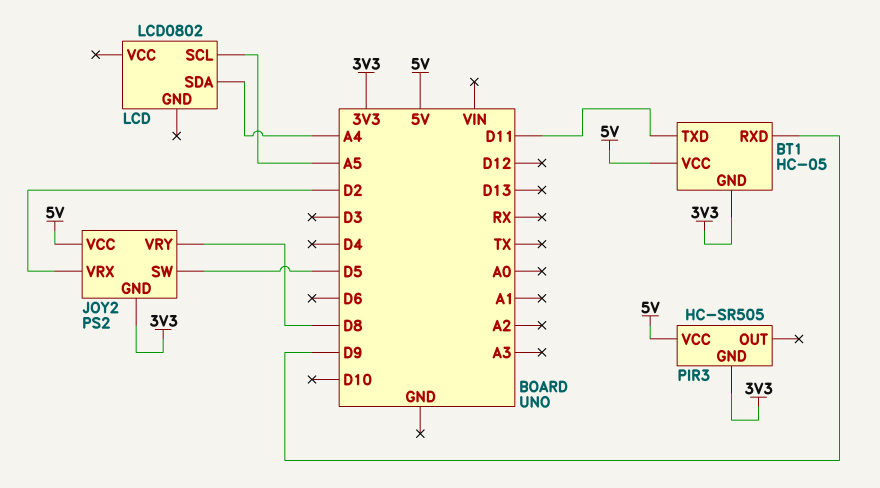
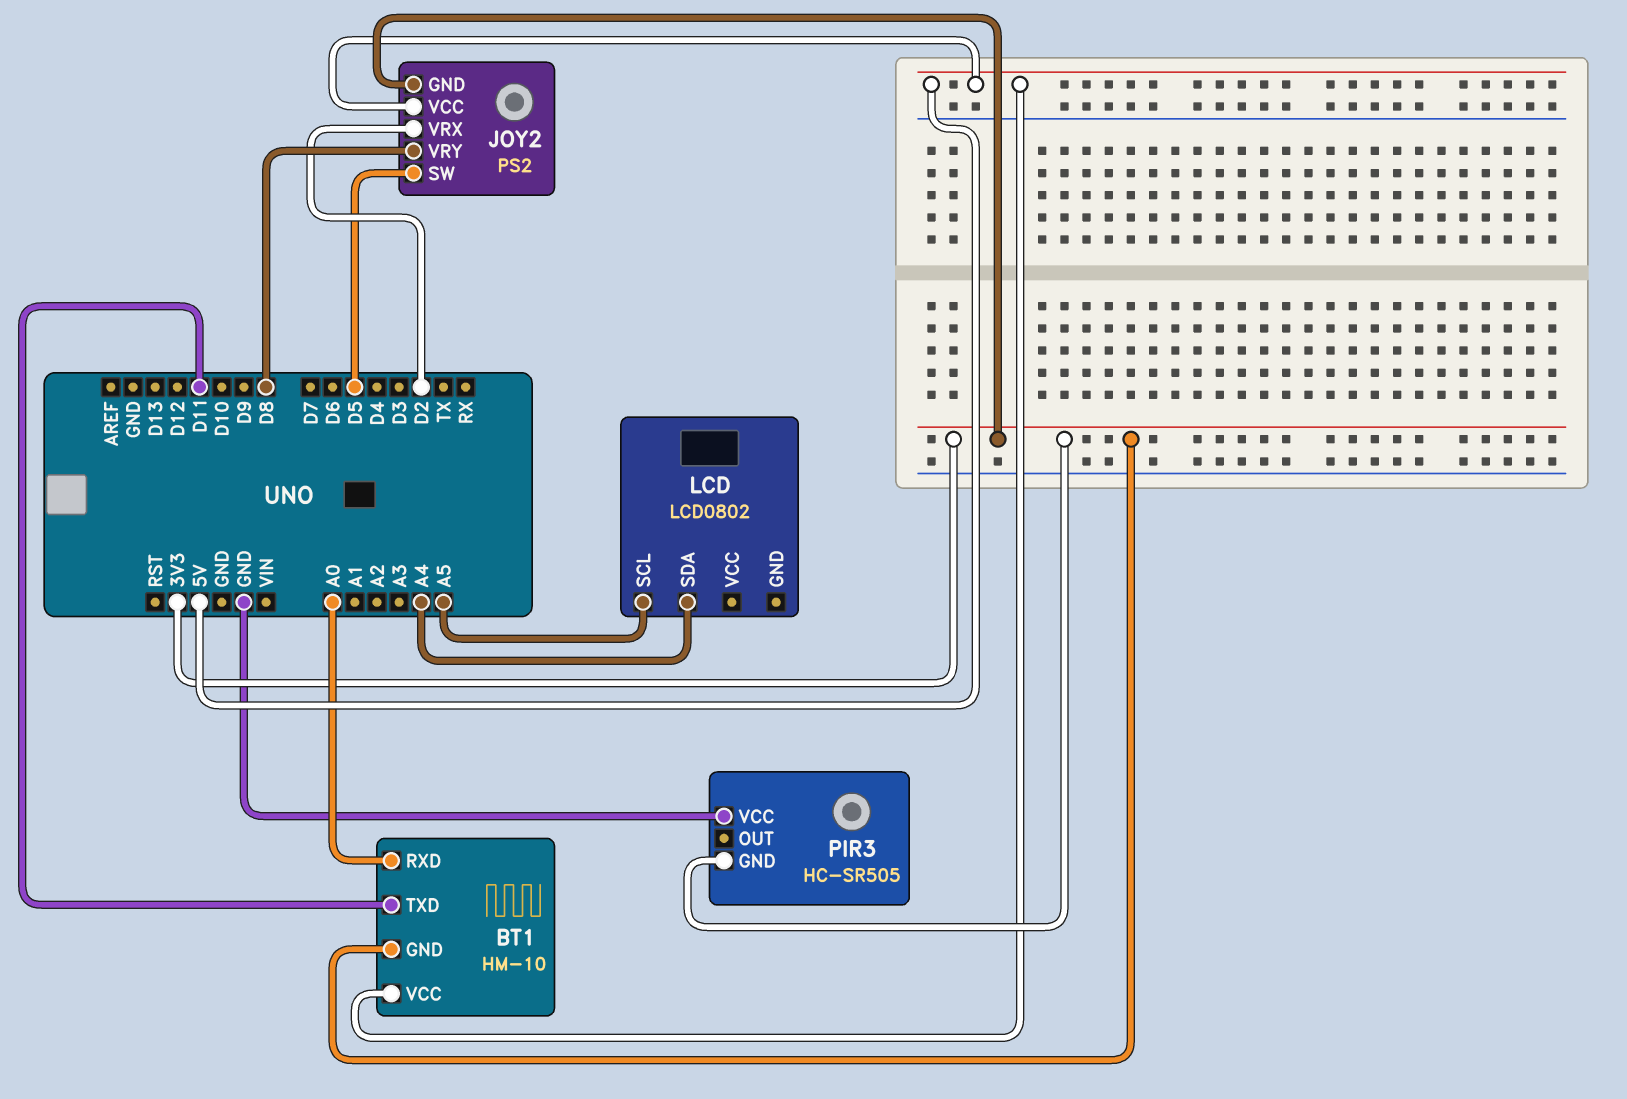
BT1: HC-05 -> HM-10
BT1 pin RXD: D9 -> A0
PIR3 pin VCC: 5V -> GND

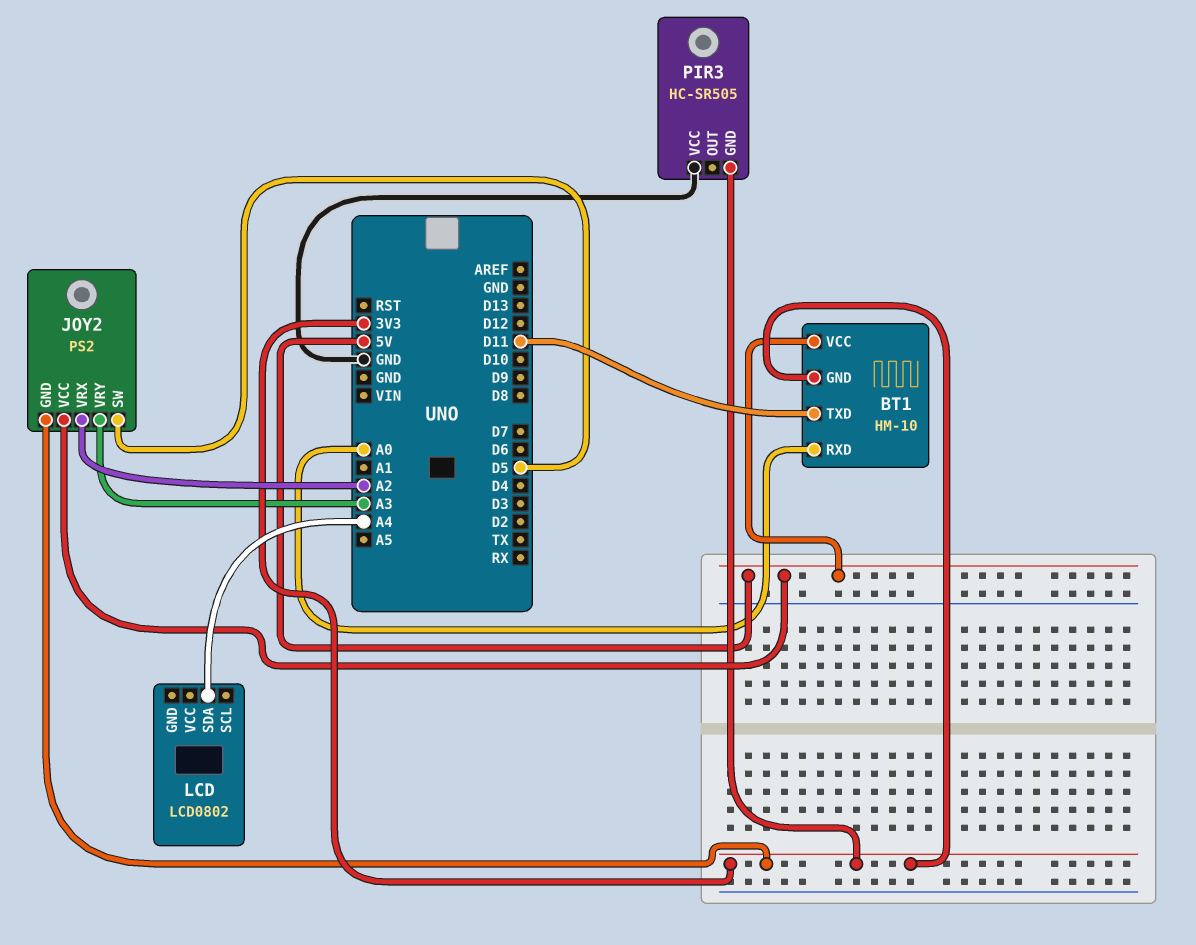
JOY2 pin VRX: D2 -> A2
JOY2 pin VRY: D8 -> A3
LCD pin SCL: A5 -> none

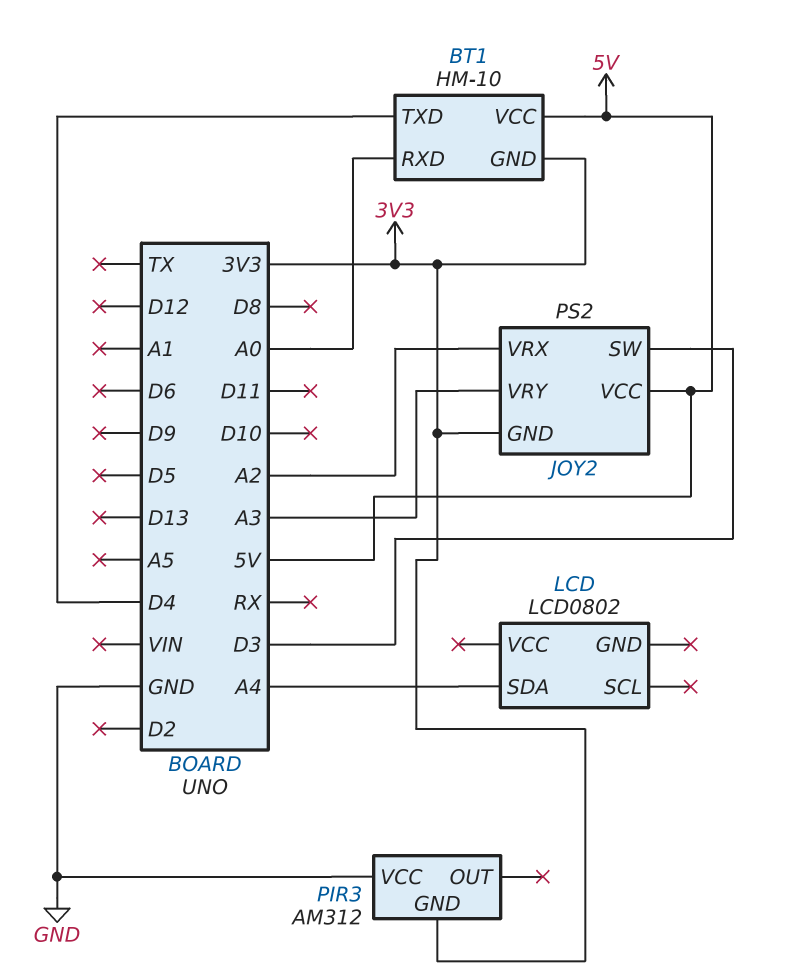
BT1 pin TXD: D11 -> D4
JOY2 pin SW: D5 -> D3
PIR3: HC-SR505 -> AM312

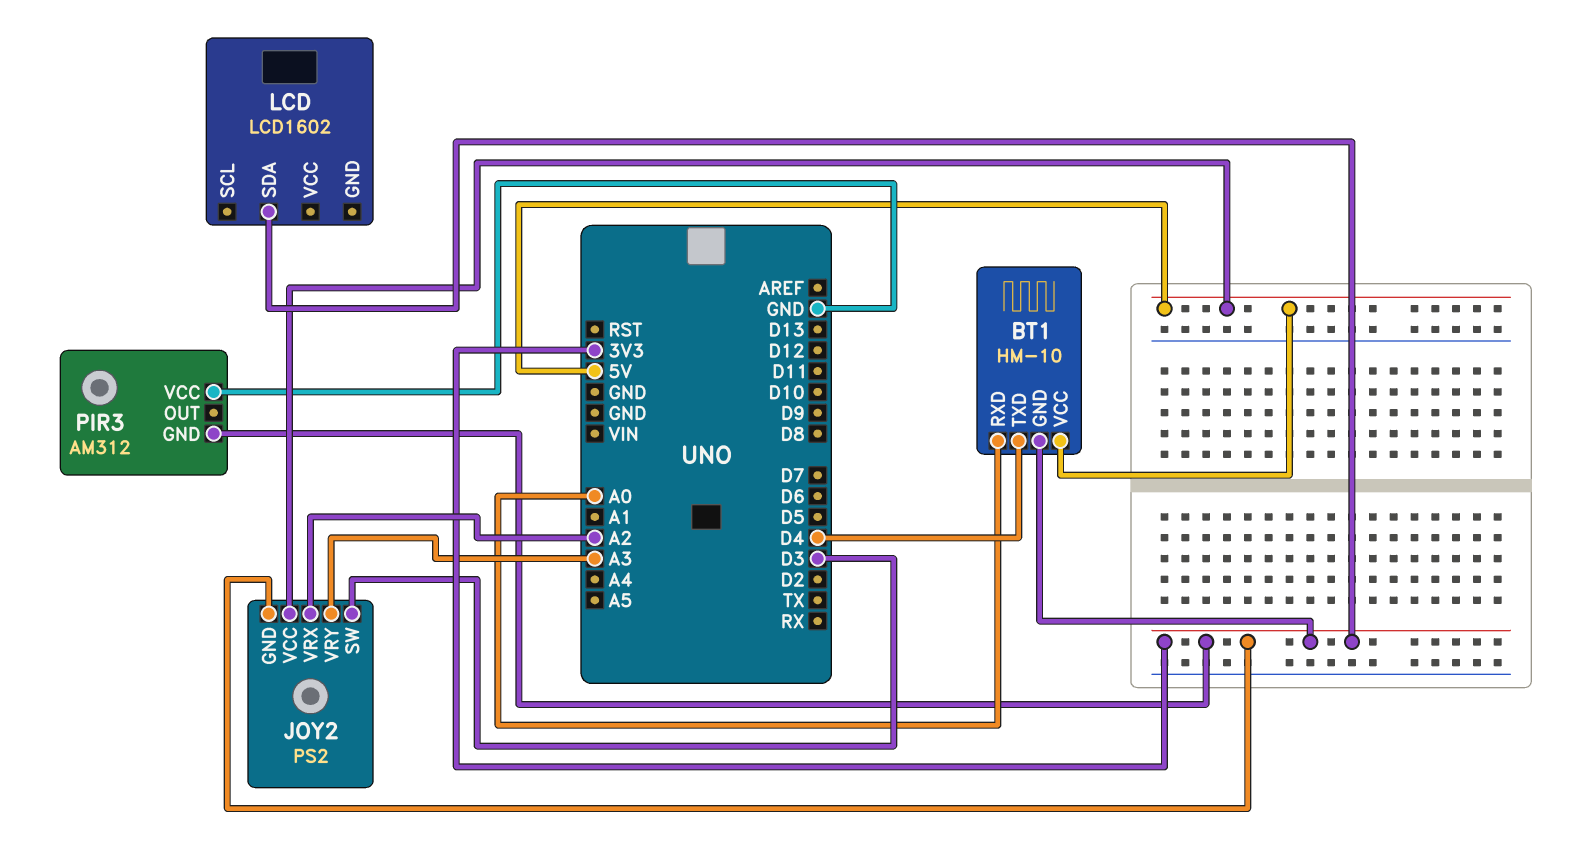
LCD: LCD0802 -> LCD1602
LCD pin SDA: A4 -> 3V3

